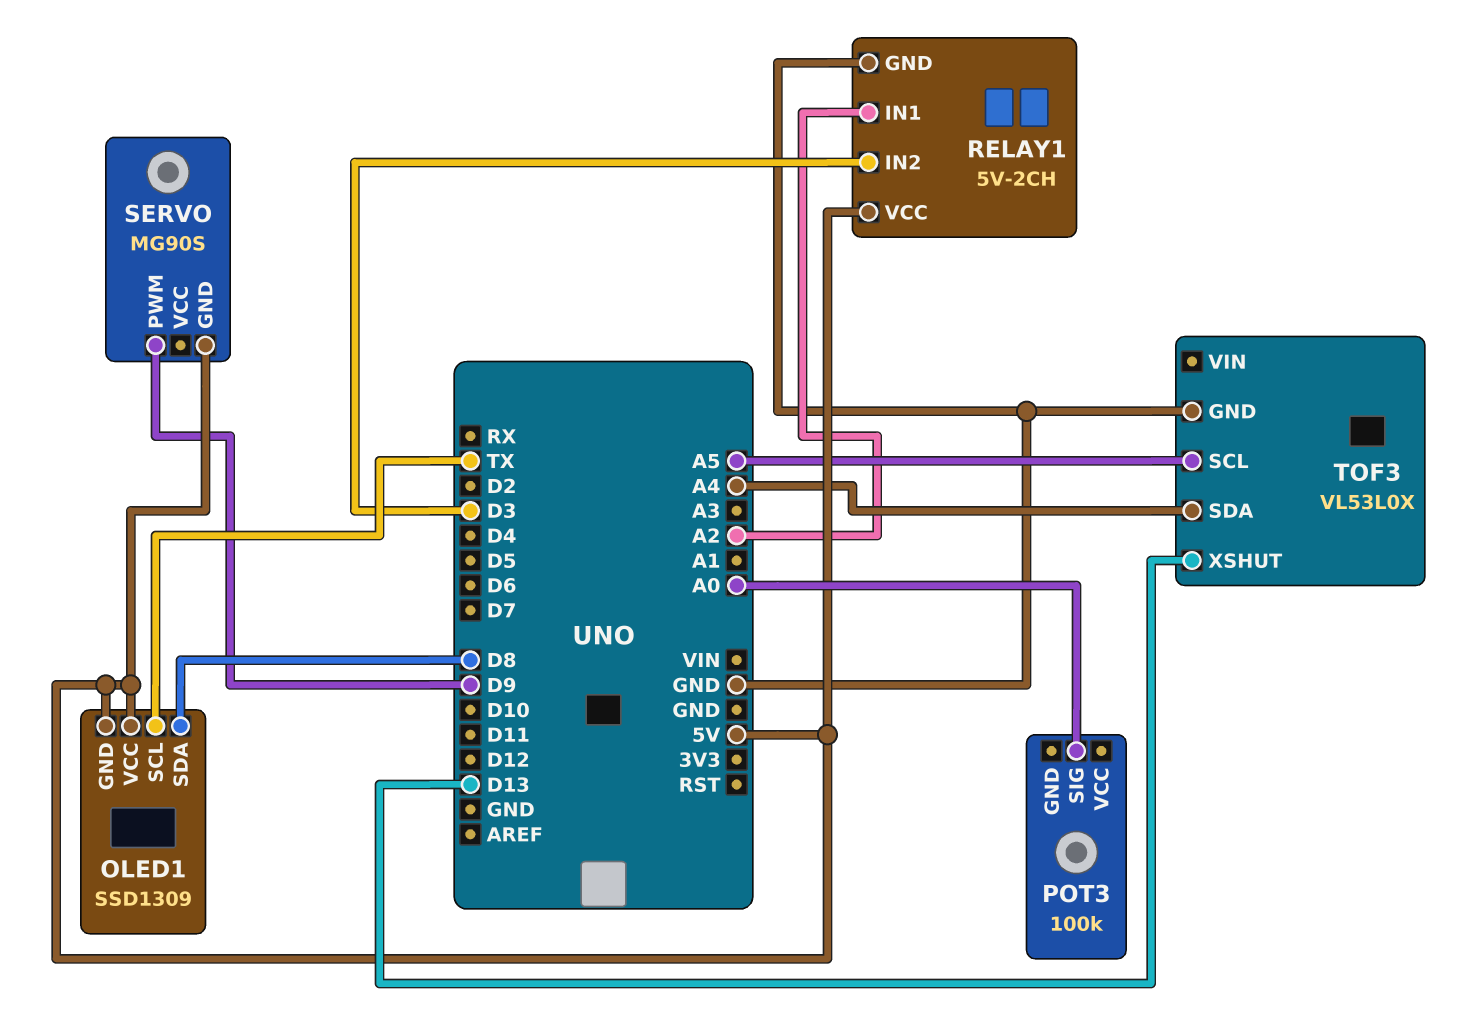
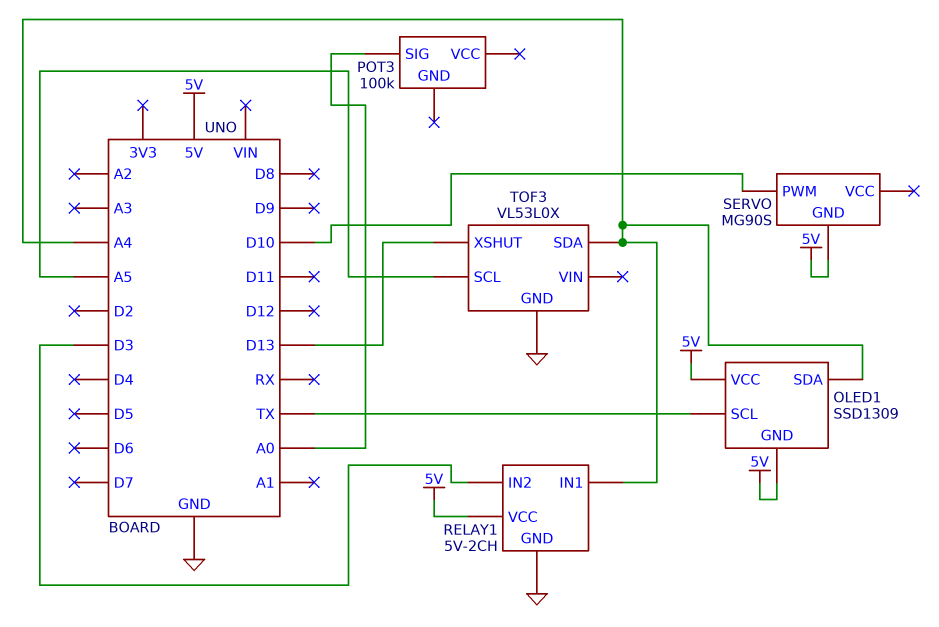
OLED1 pin SDA: D8 -> A4
RELAY1 pin IN1: A2 -> A4
SERVO pin PWM: D9 -> D10

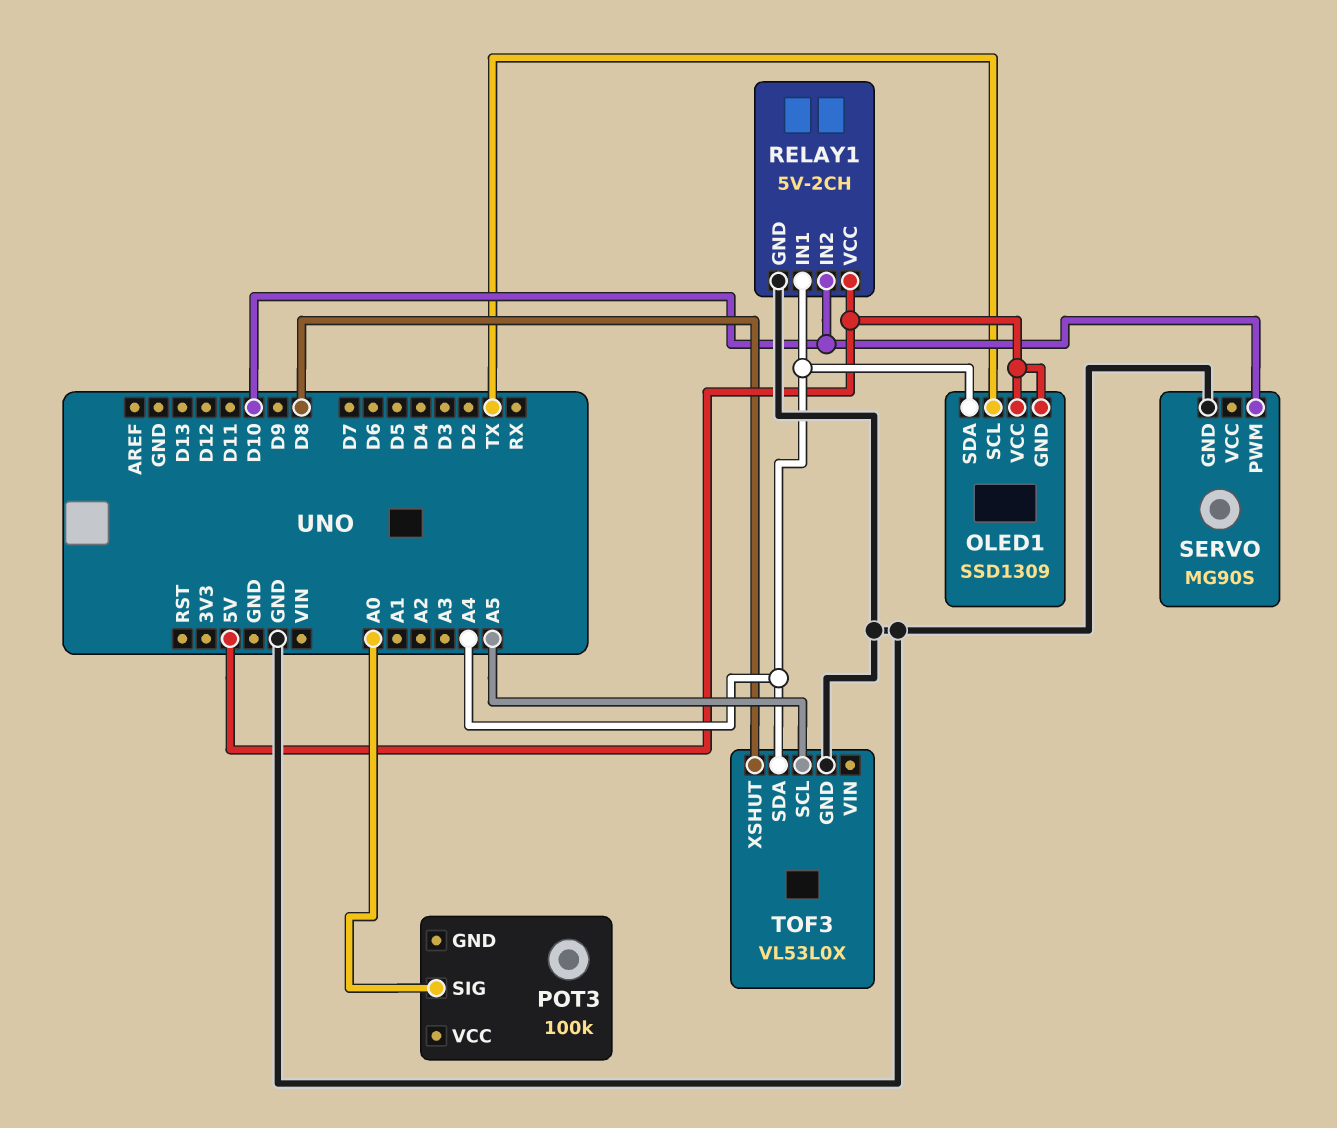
RELAY1 pin IN2: D3 -> D10
SERVO pin GND: 5V -> GND
TOF3 pin XSHUT: D13 -> D8

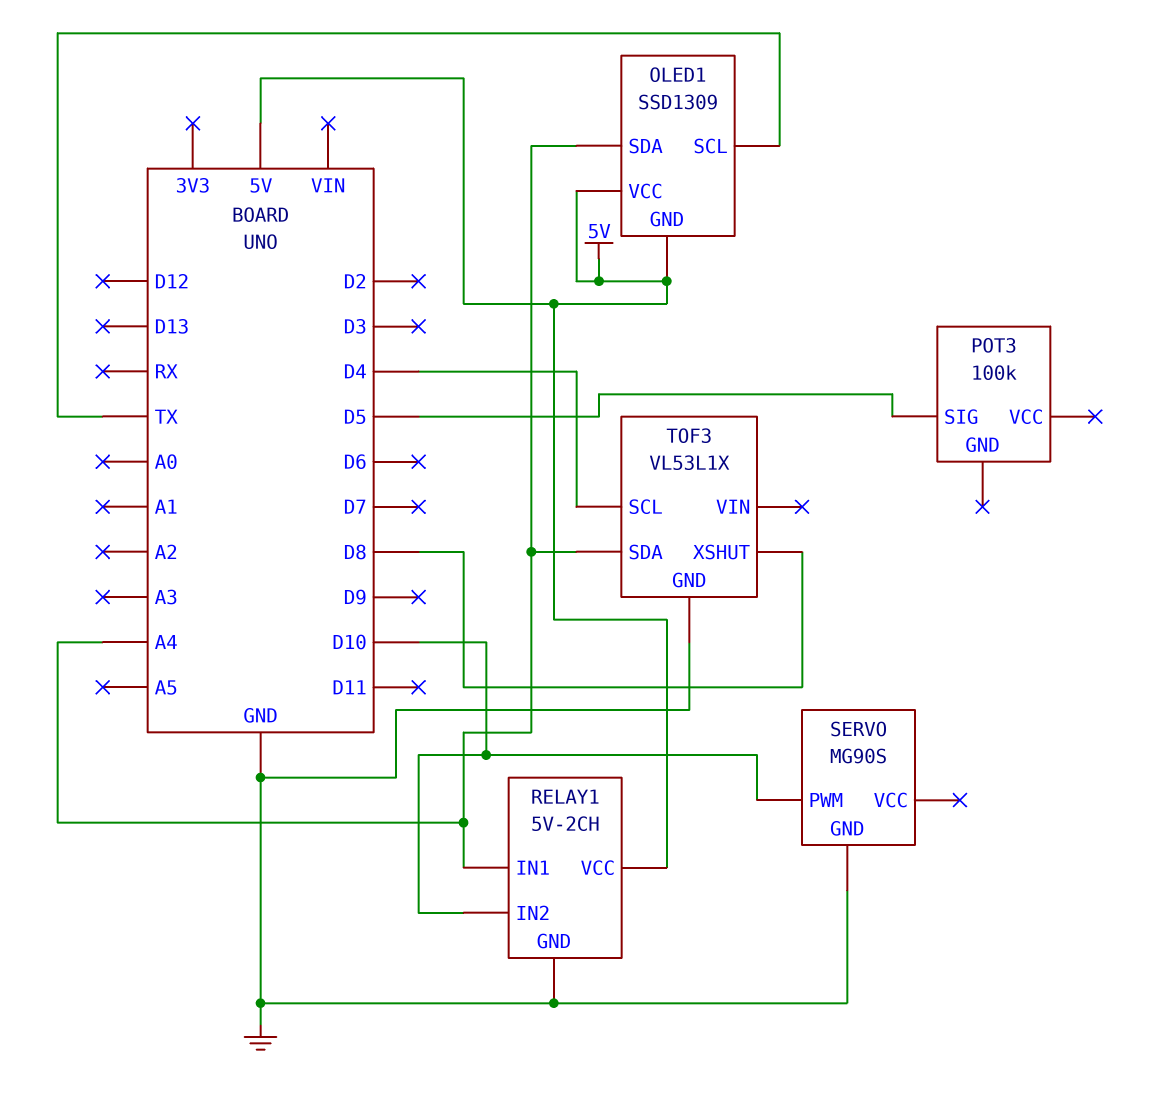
POT3 pin SIG: A0 -> D5
TOF3: VL53L0X -> VL53L1X
TOF3 pin SCL: A5 -> D4

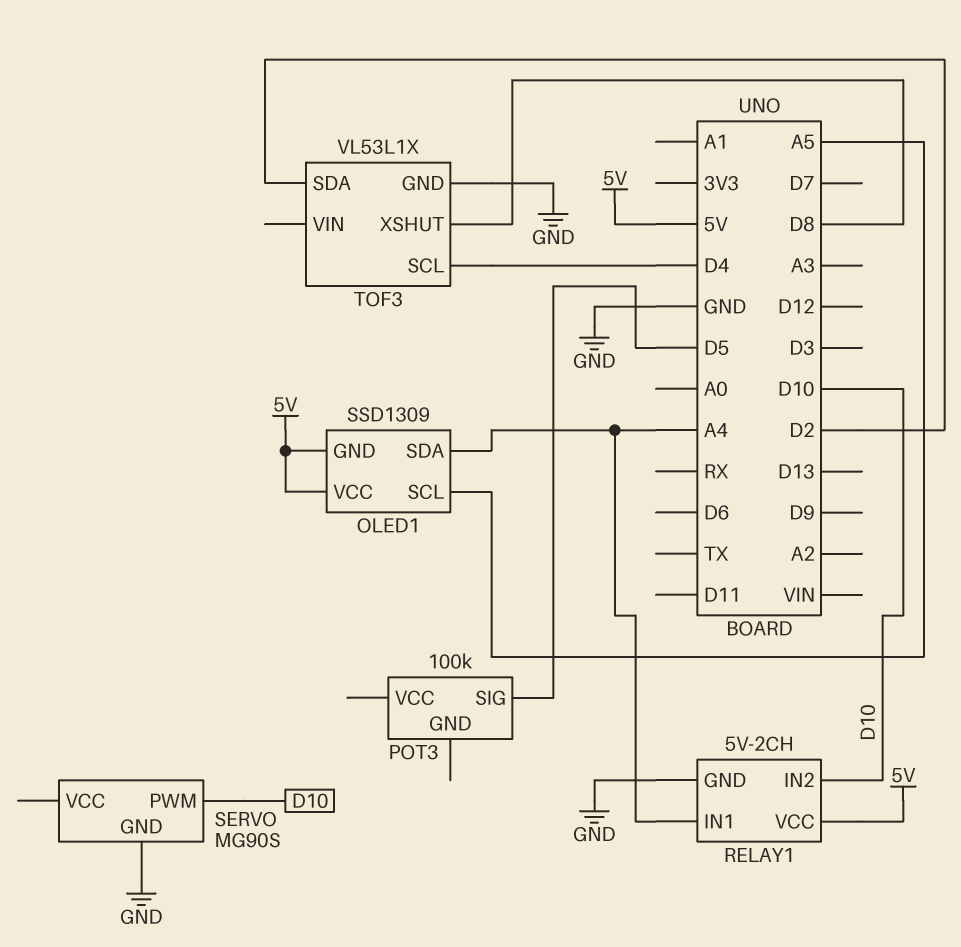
OLED1 pin SCL: TX -> A5
TOF3 pin SDA: A4 -> D2

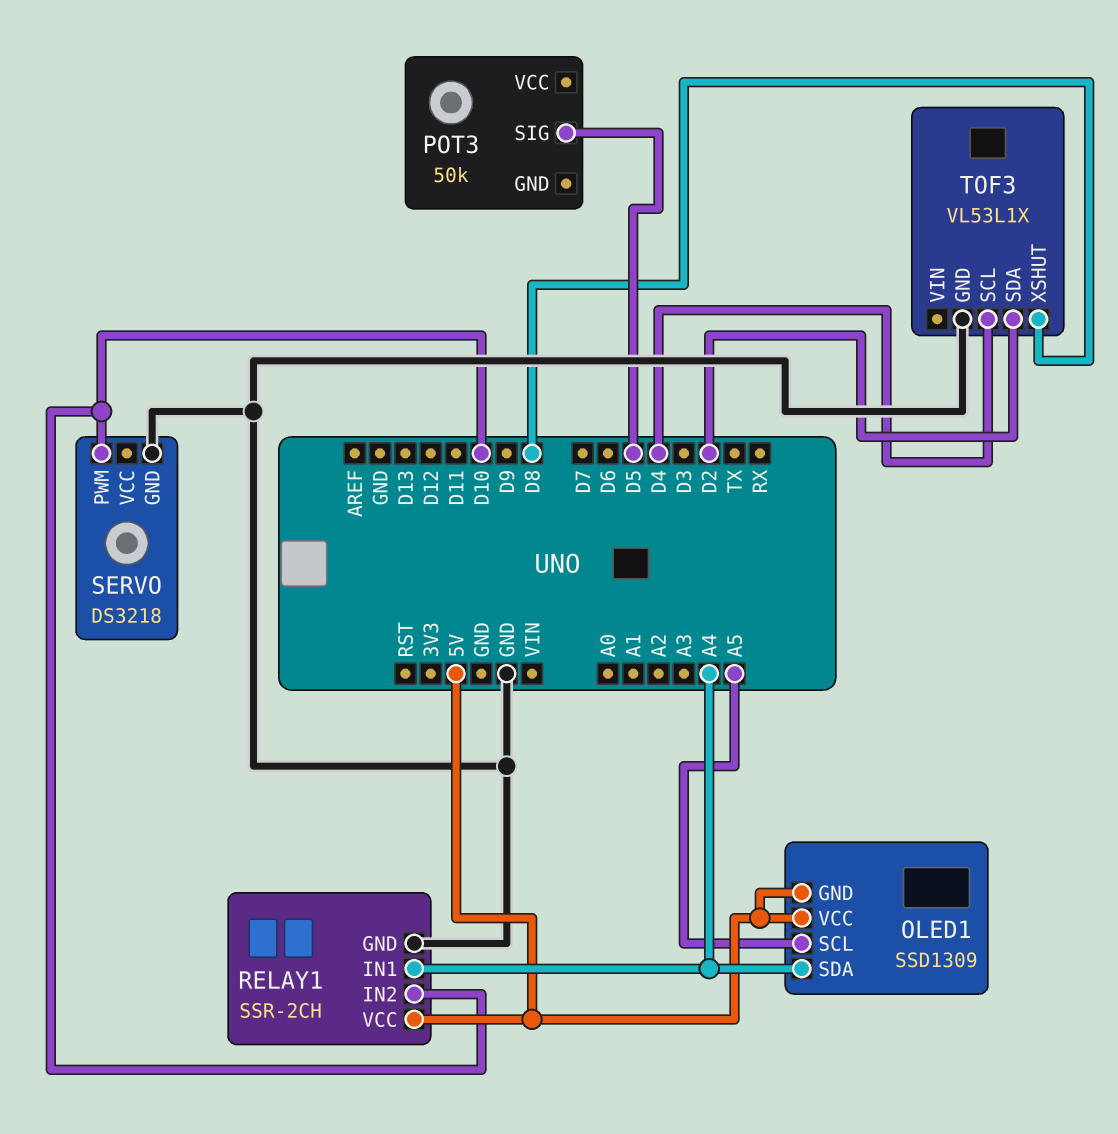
POT3: 100k -> 50k
RELAY1: 5V-2CH -> SSR-2CH
SERVO: MG90S -> DS3218

